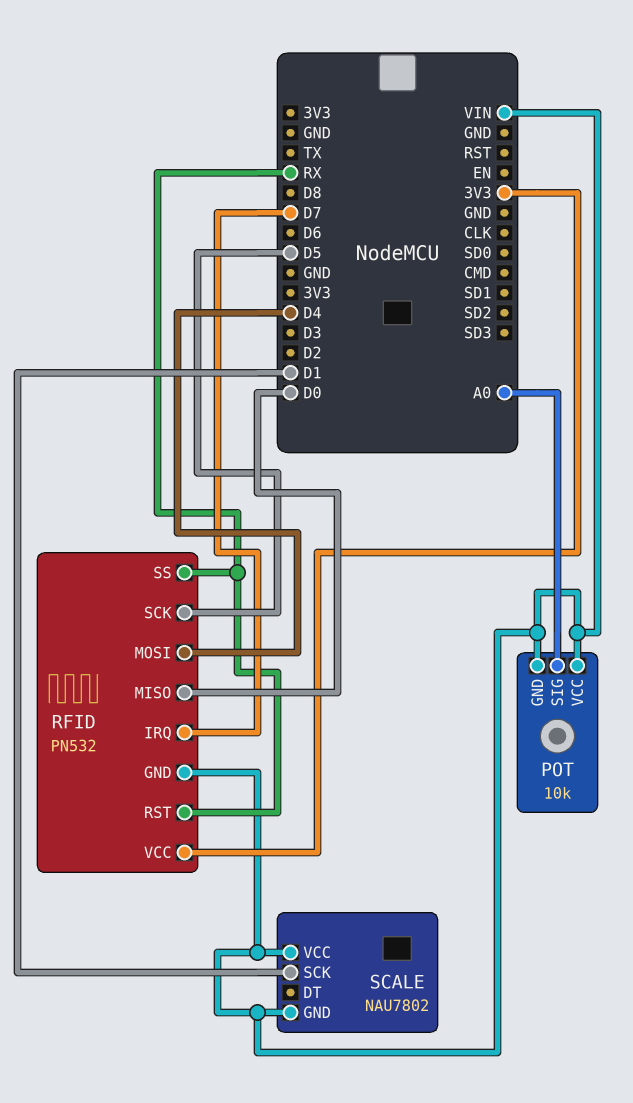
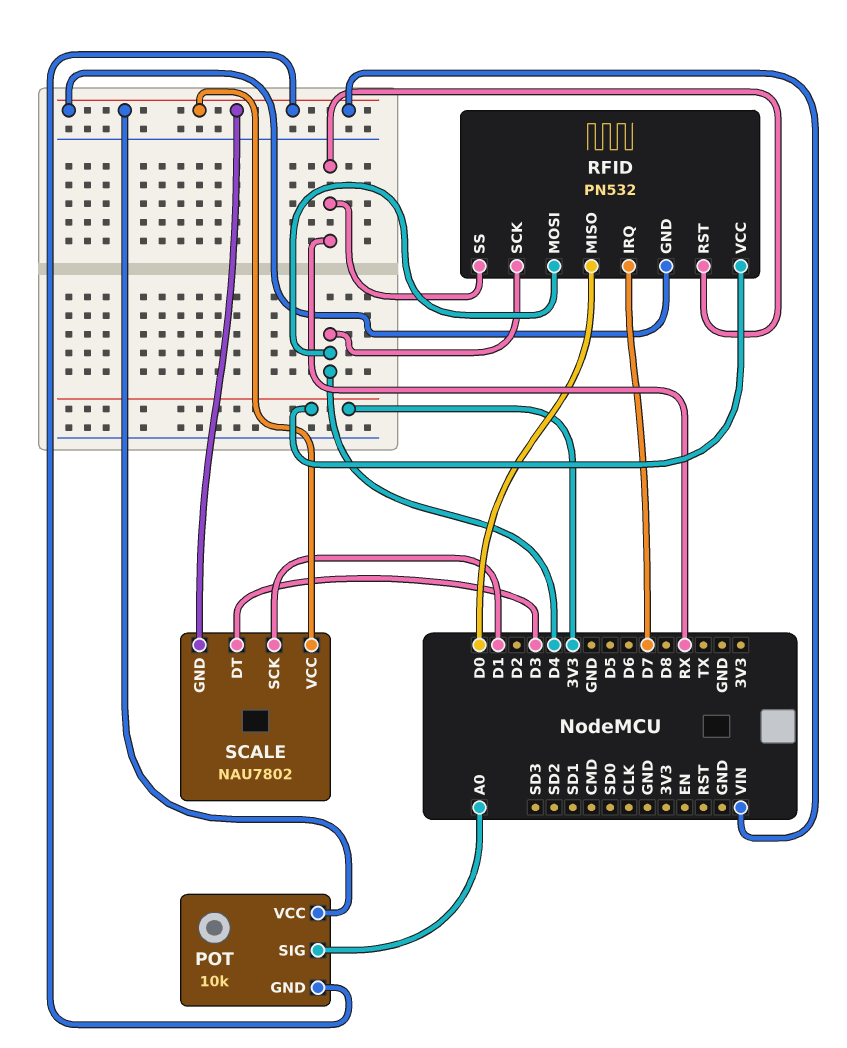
RFID pin SCK: D5 -> D4
SCALE pin DT: none -> D3

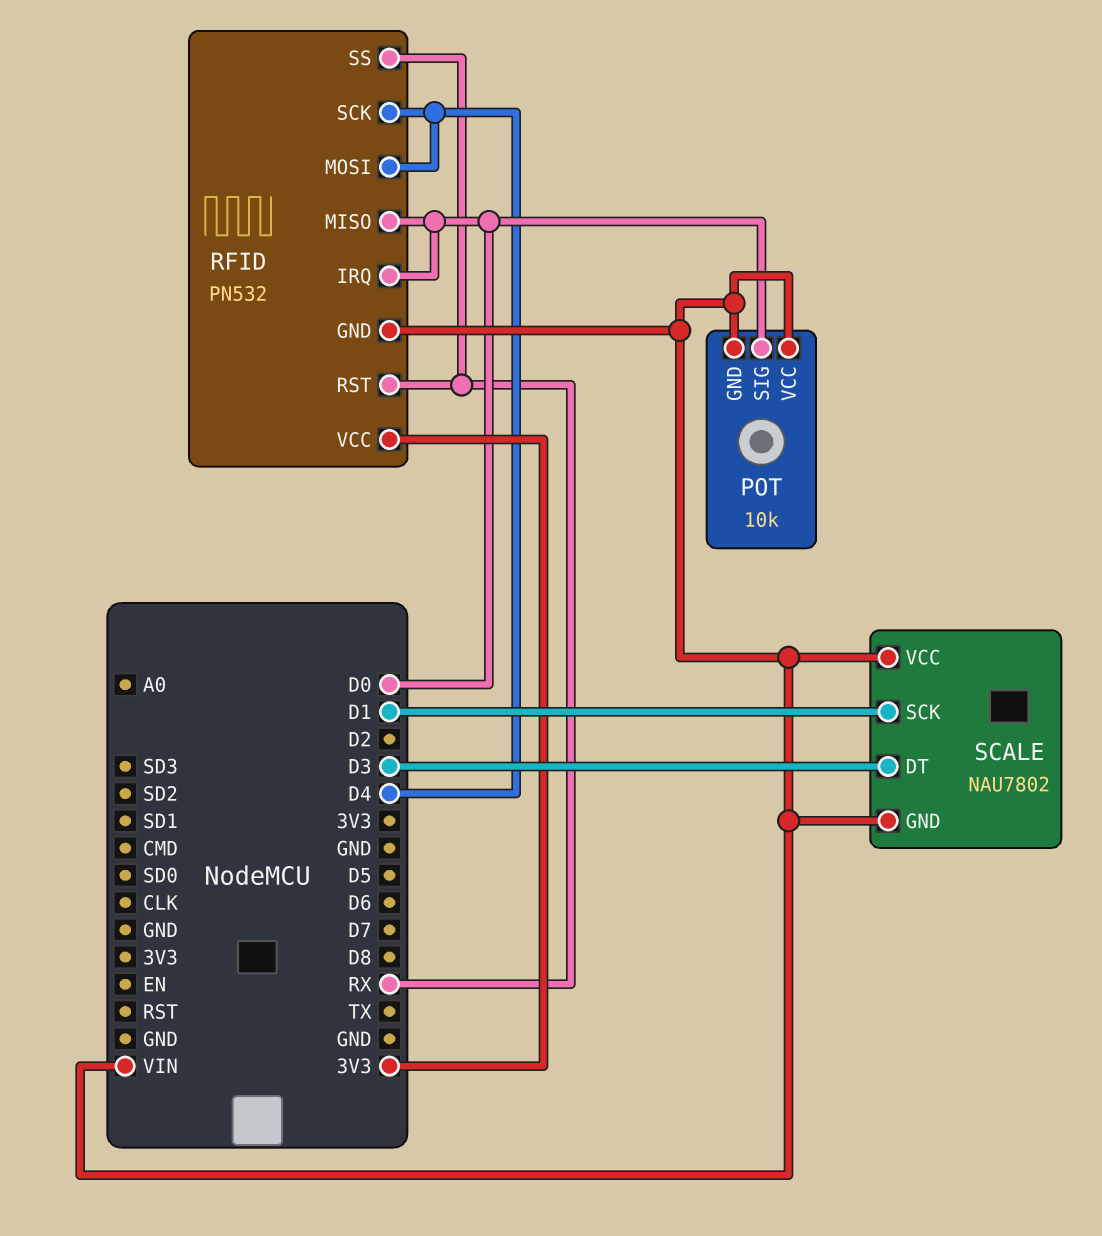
POT pin SIG: A0 -> D0
RFID pin IRQ: D7 -> D0

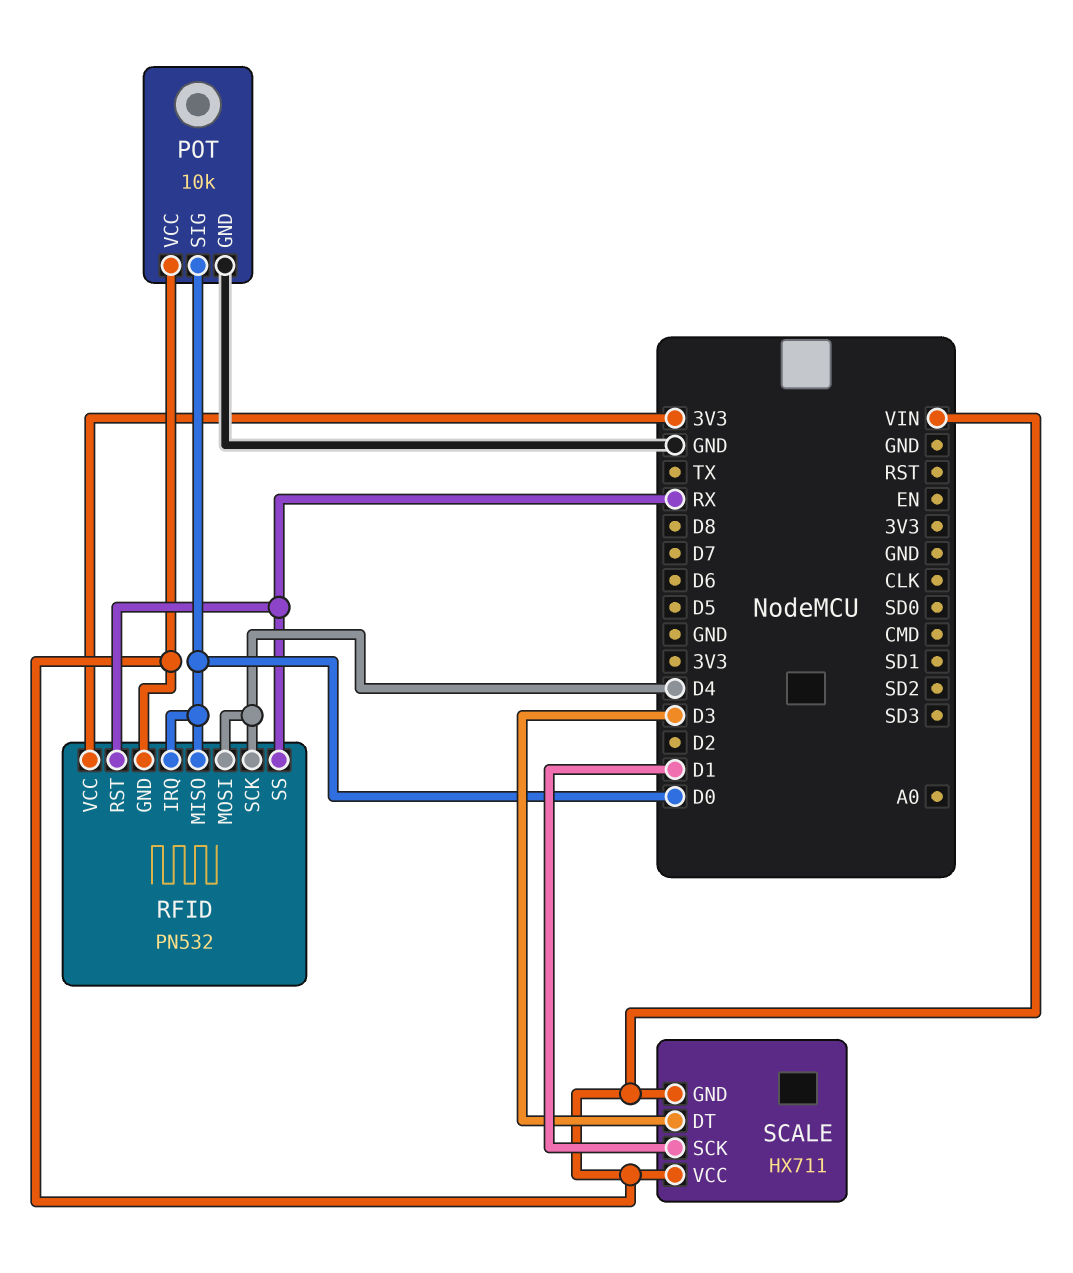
POT pin GND: VIN -> GND
SCALE: NAU7802 -> HX711

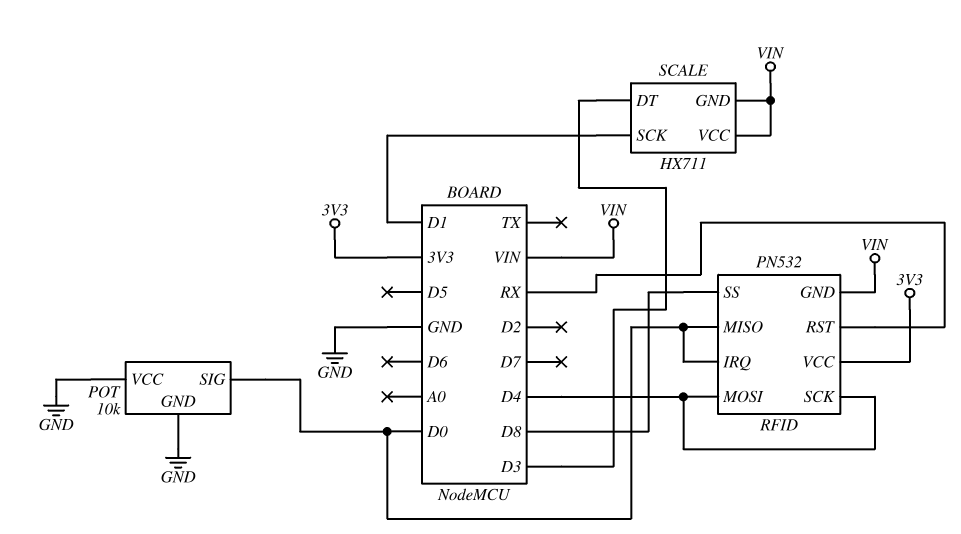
POT pin VCC: VIN -> GND
RFID pin SS: RX -> D8

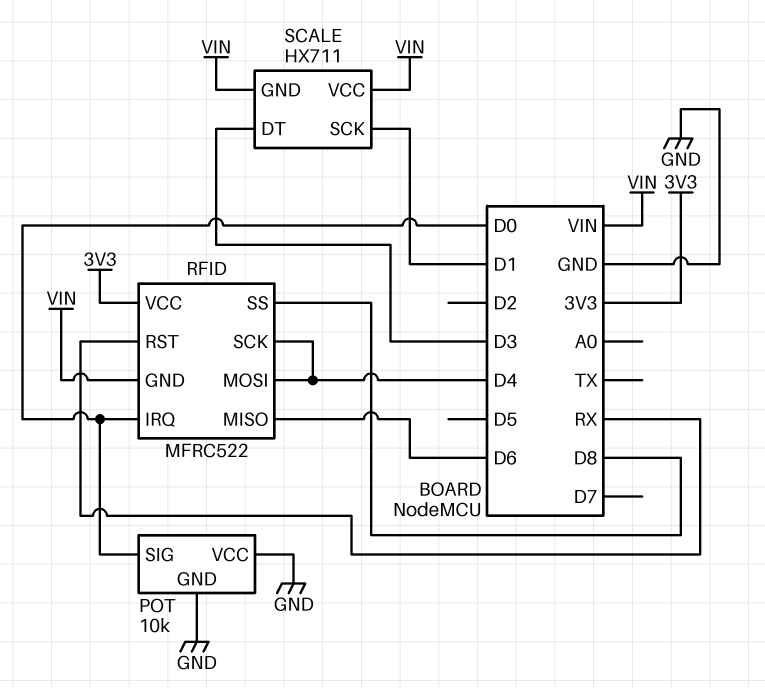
RFID: PN532 -> MFRC522
RFID pin MISO: D0 -> D6

